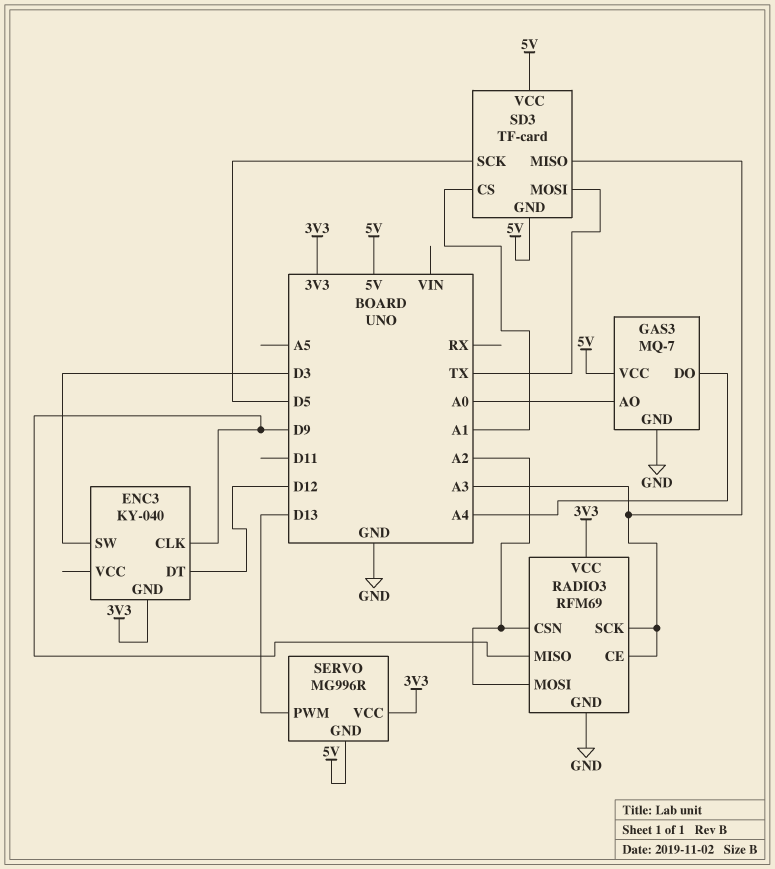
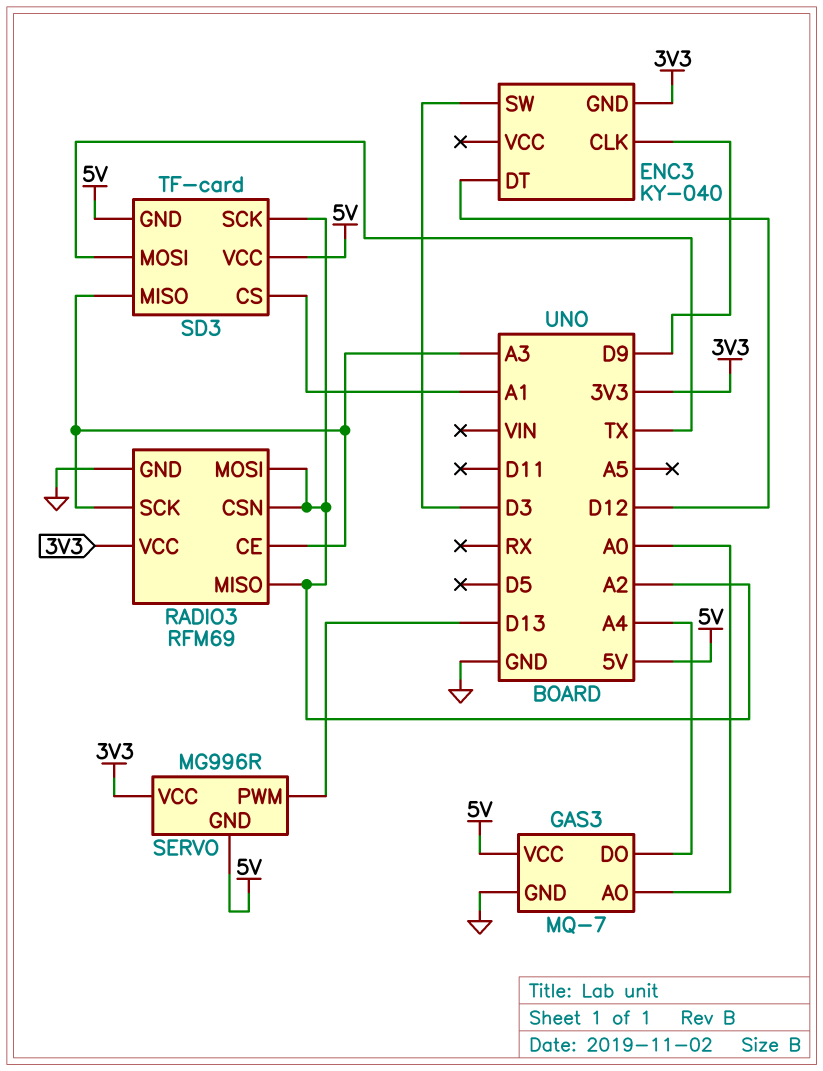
RADIO3 pin MISO: D9 -> A2
SD3 pin SCK: D5 -> A2

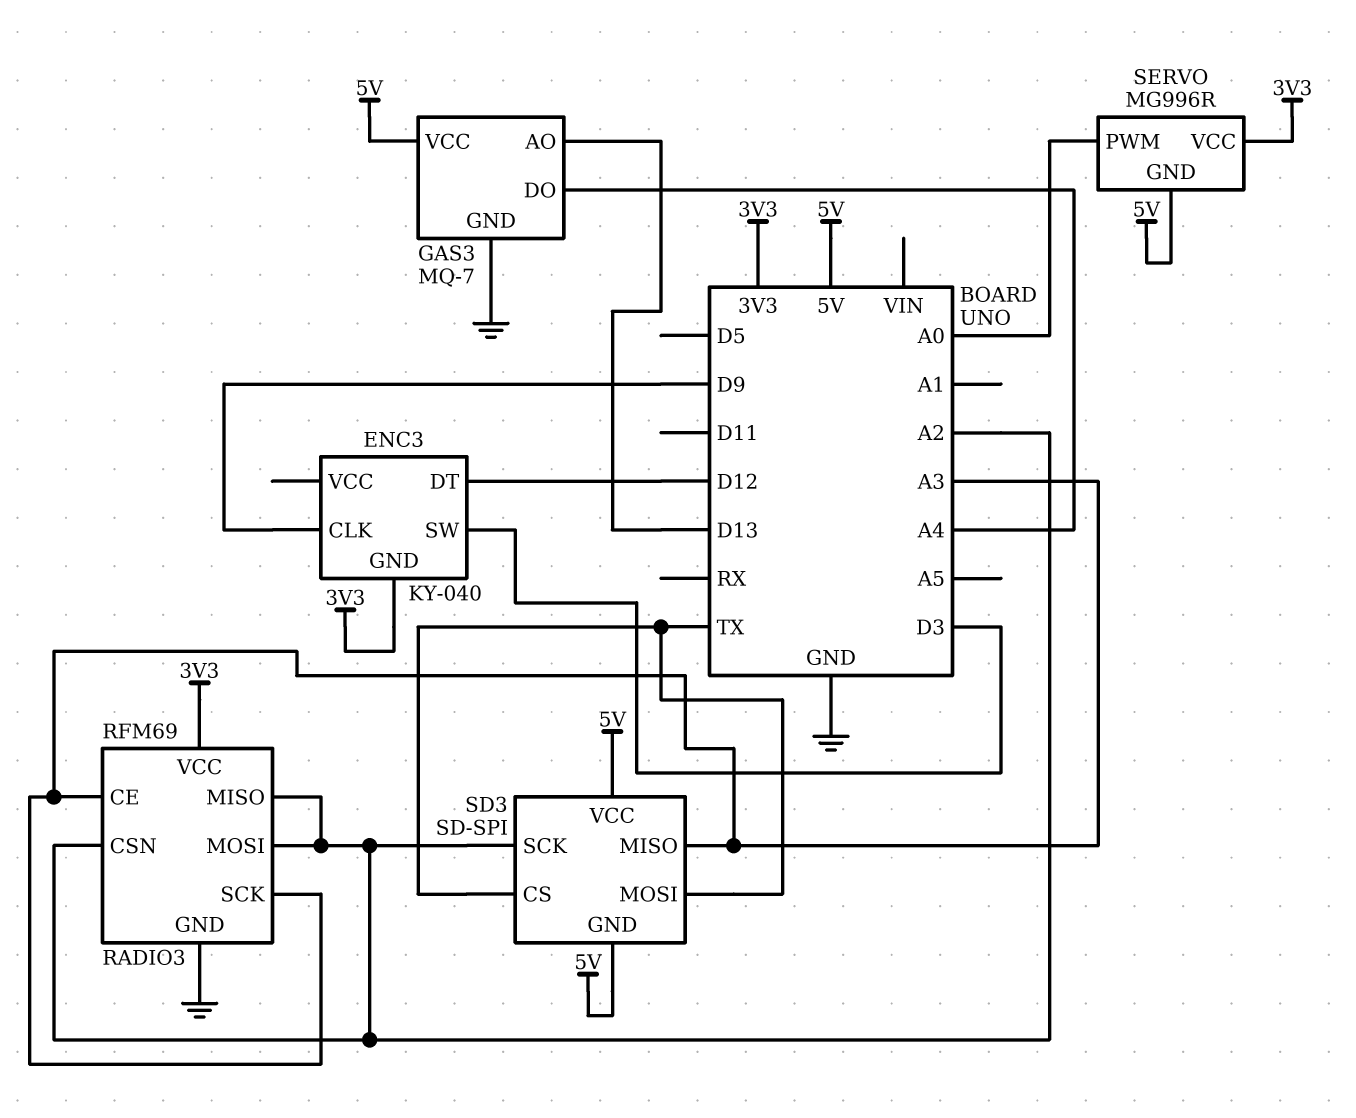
GAS3 pin AO: A0 -> D13
SD3: TF-card -> SD-SPI
SD3 pin CS: A1 -> TX
SERVO pin PWM: D13 -> A0

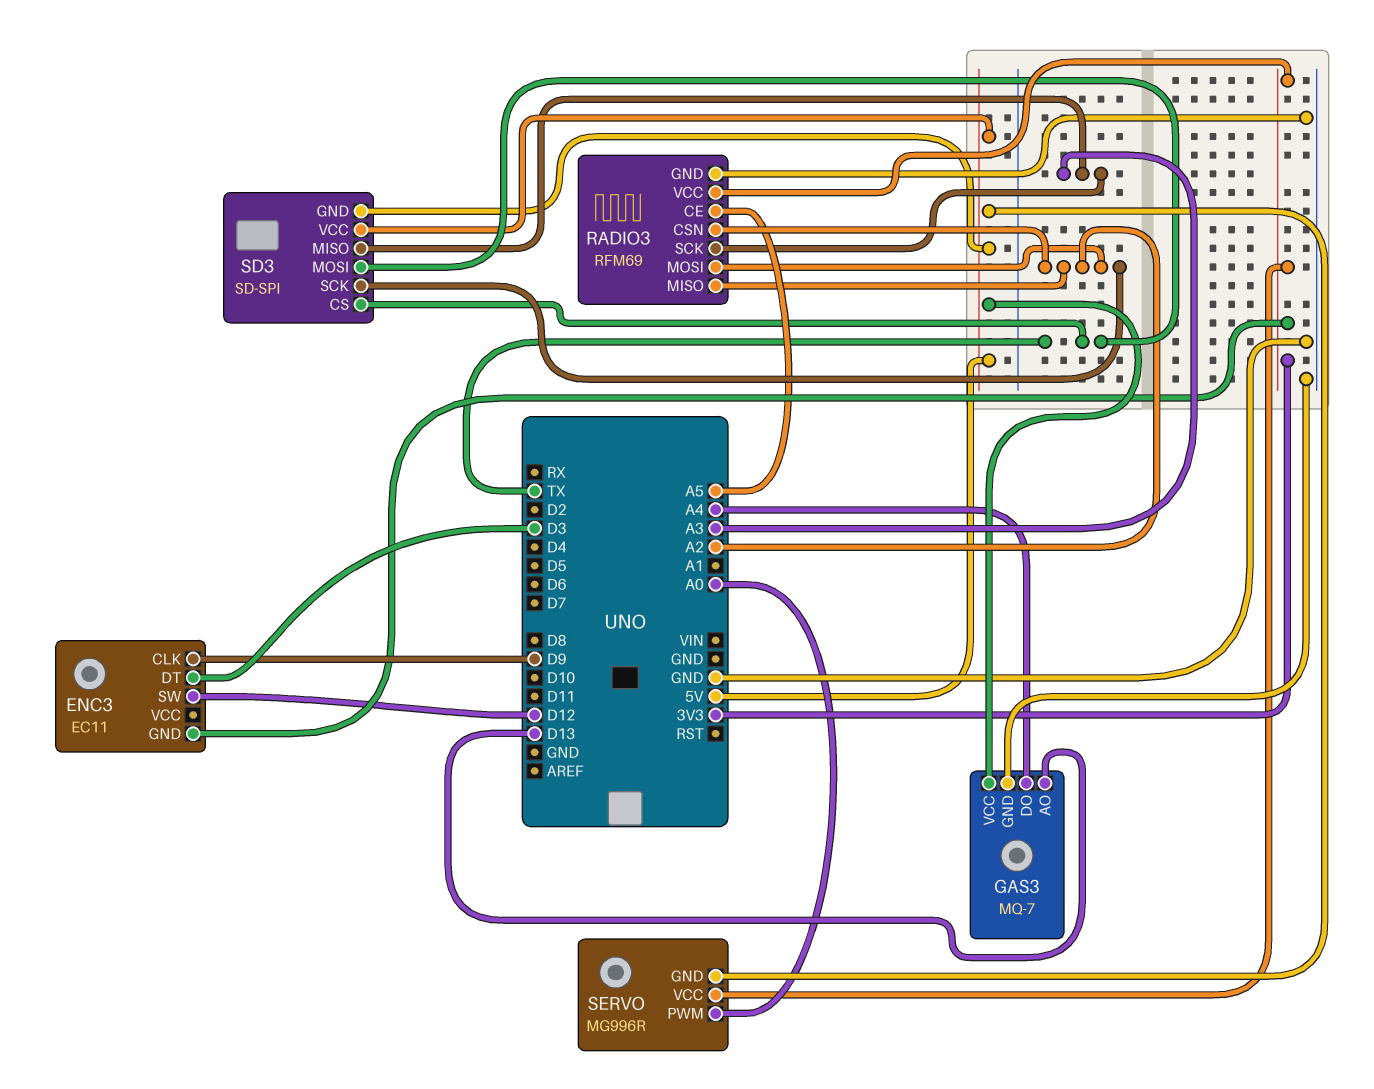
ENC3: KY-040 -> EC11
ENC3 pin DT: D12 -> D3
ENC3 pin SW: D3 -> D12
RADIO3 pin CE: A3 -> A5

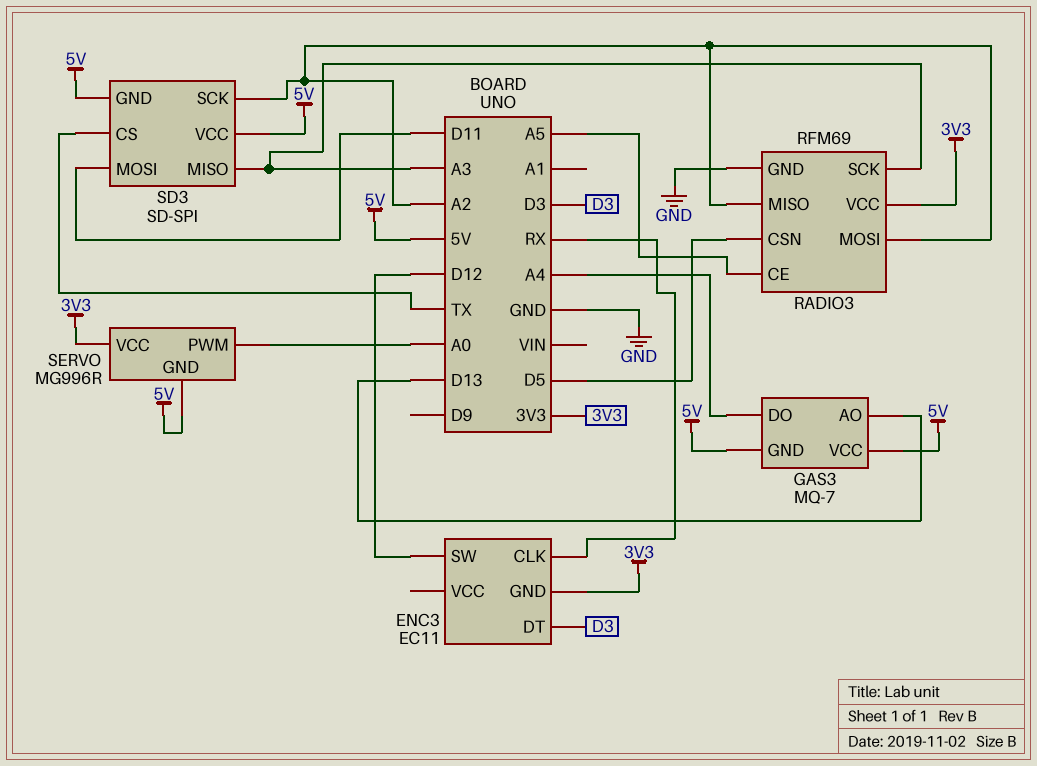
ENC3 pin CLK: D9 -> RX
GAS3 pin GND: GND -> 5V
RADIO3 pin CSN: A2 -> D5
SD3 pin MOSI: TX -> D11

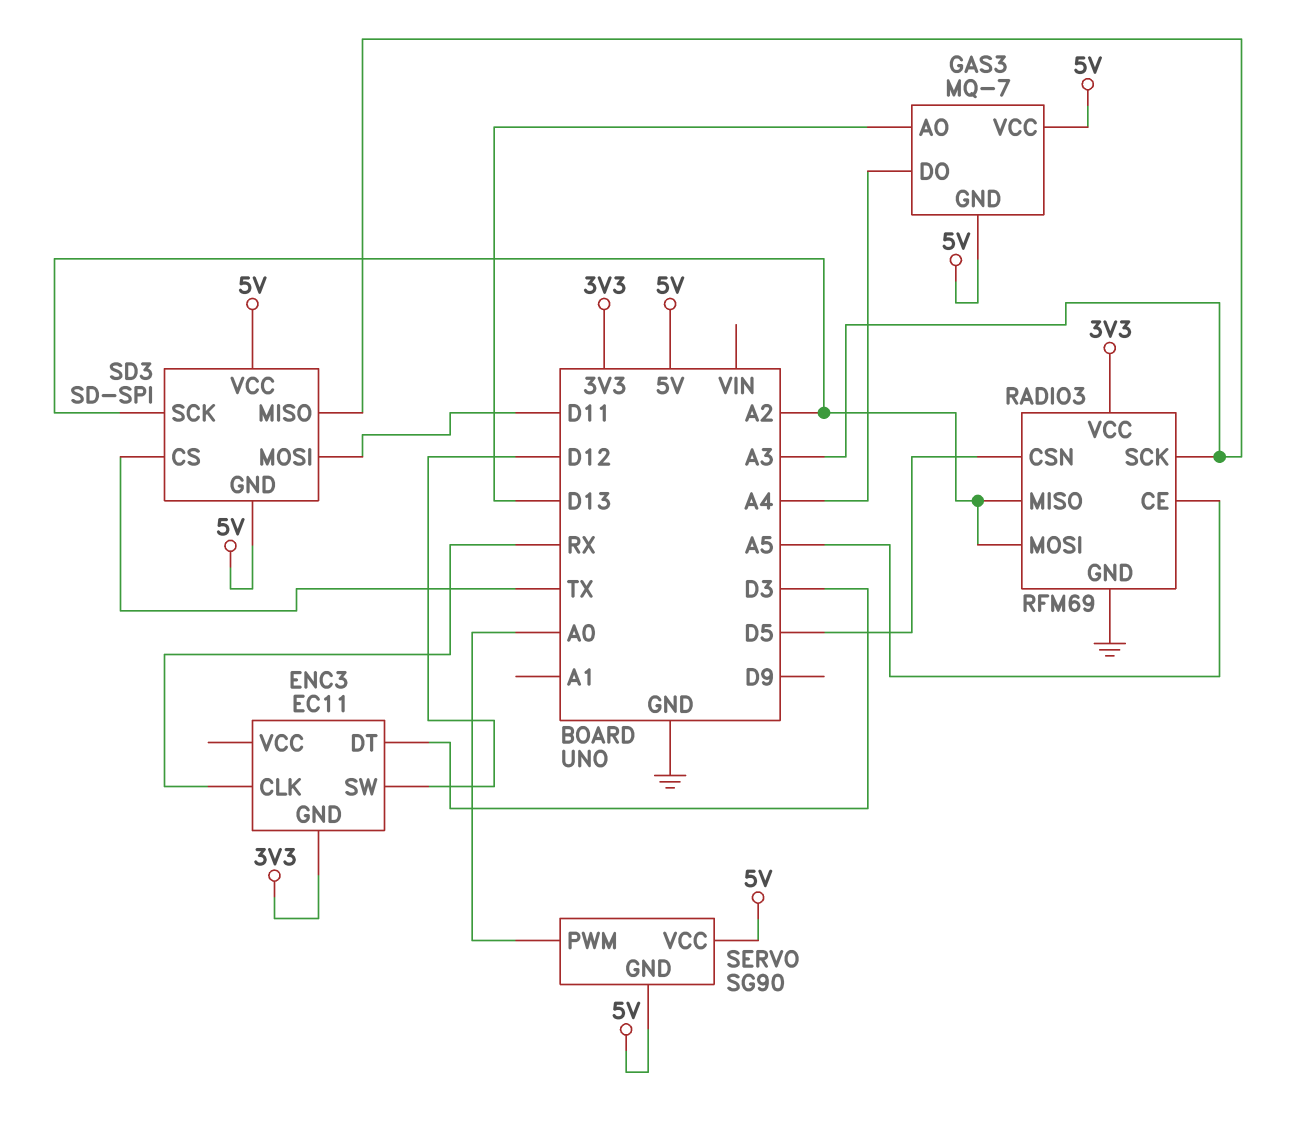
SERVO: MG996R -> SG90
SERVO pin VCC: 3V3 -> 5V

